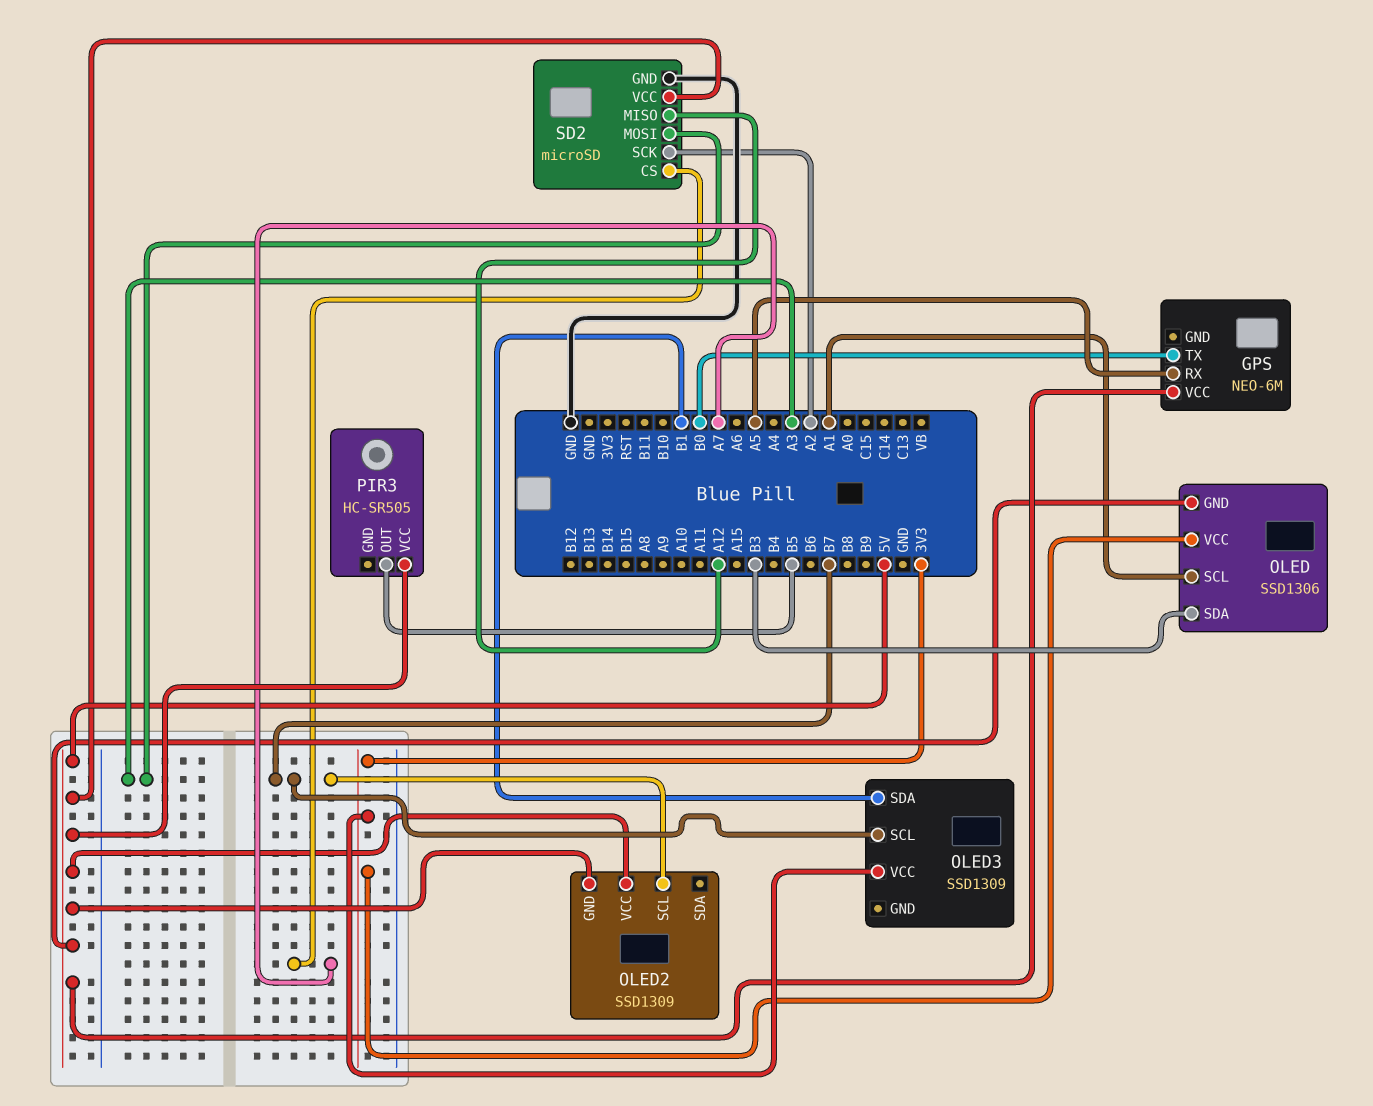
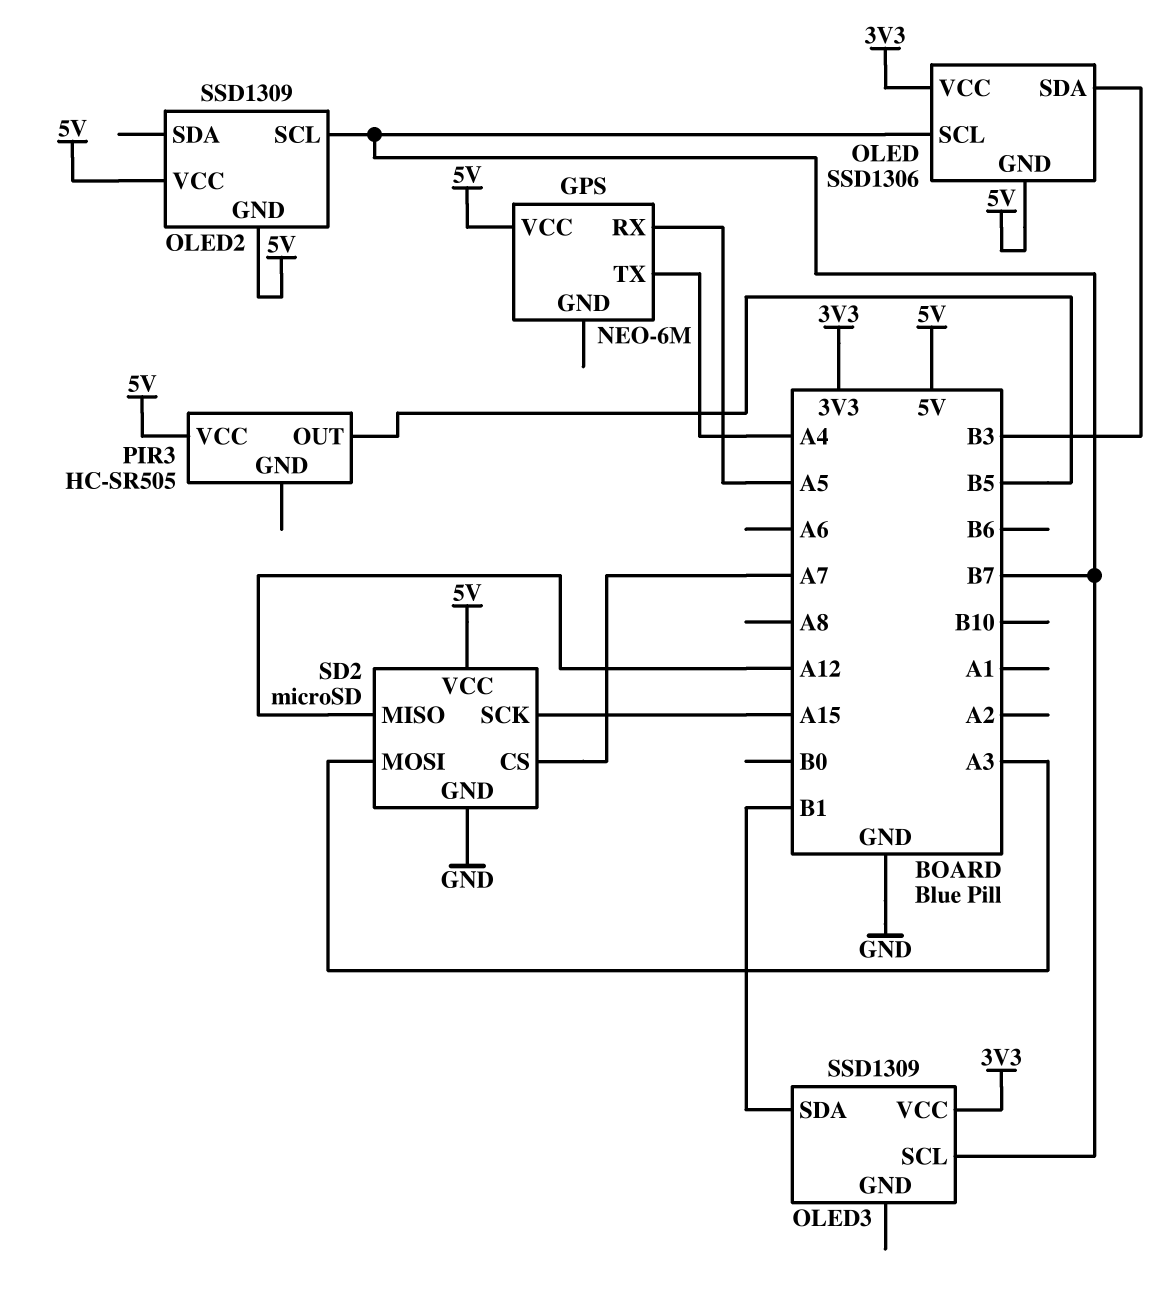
GPS pin TX: B0 -> A4
OLED pin SCL: A1 -> B7
SD2 pin SCK: A2 -> A15

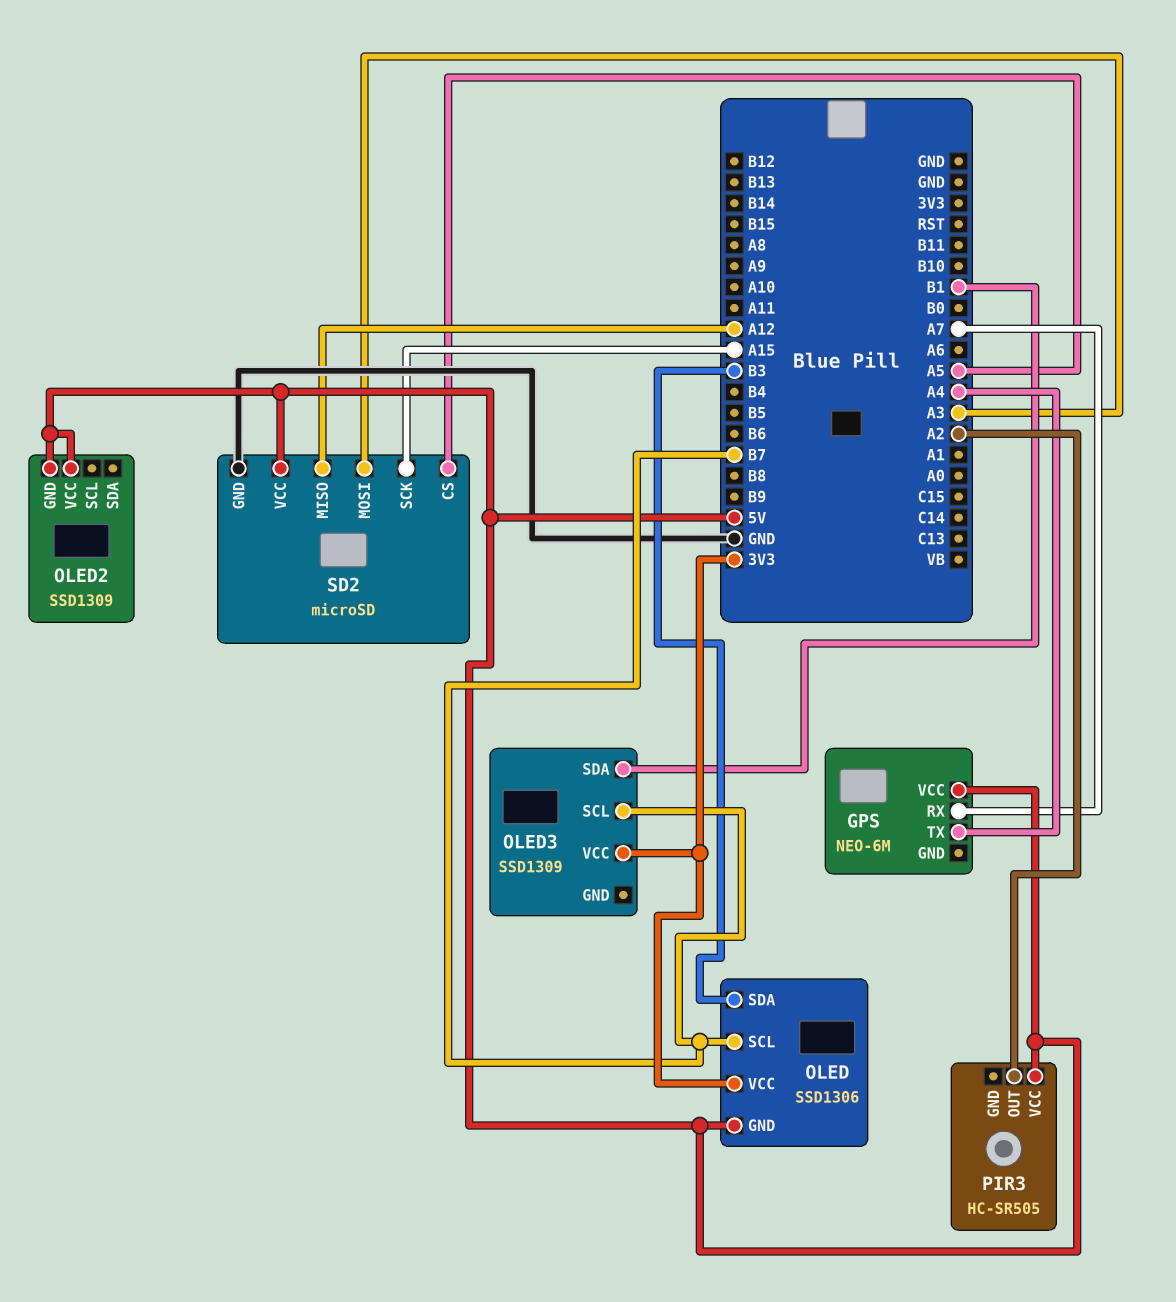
GPS pin RX: A5 -> A7
OLED2 pin SCL: B7 -> none
PIR3 pin OUT: B5 -> A2
SD2 pin CS: A7 -> A5

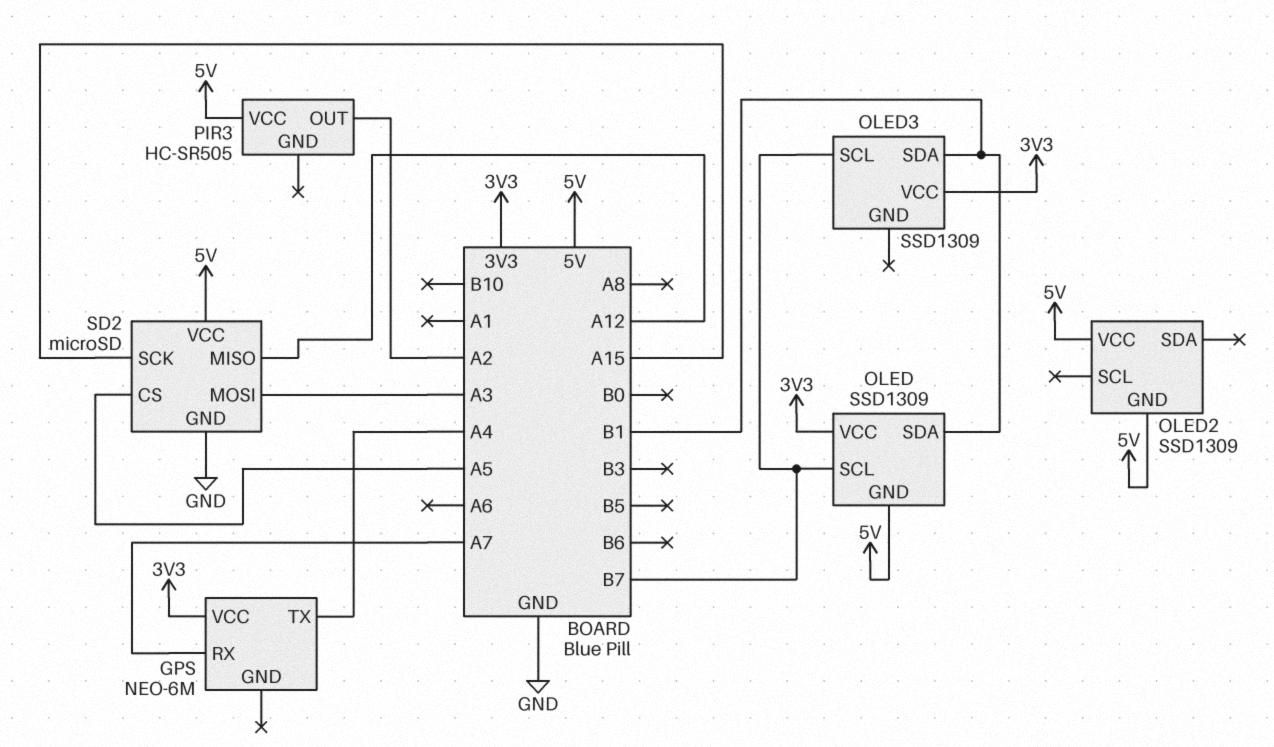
GPS pin VCC: 5V -> 3V3
OLED: SSD1306 -> SSD1309
OLED pin SDA: B3 -> B1

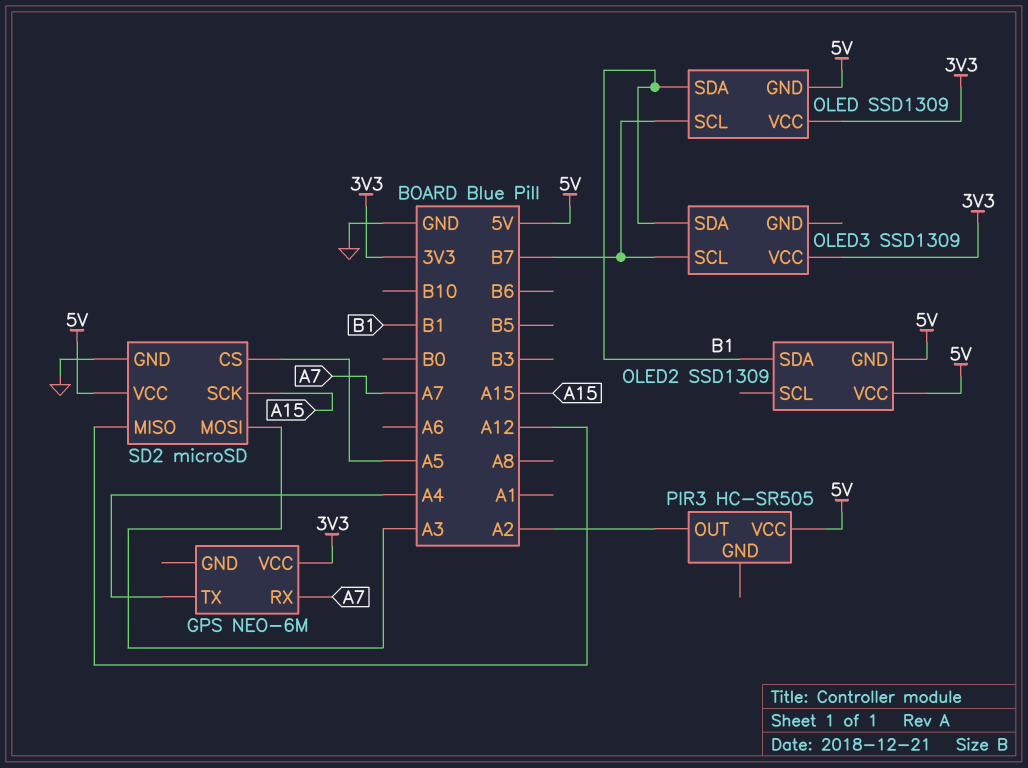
OLED2 pin SDA: none -> B1

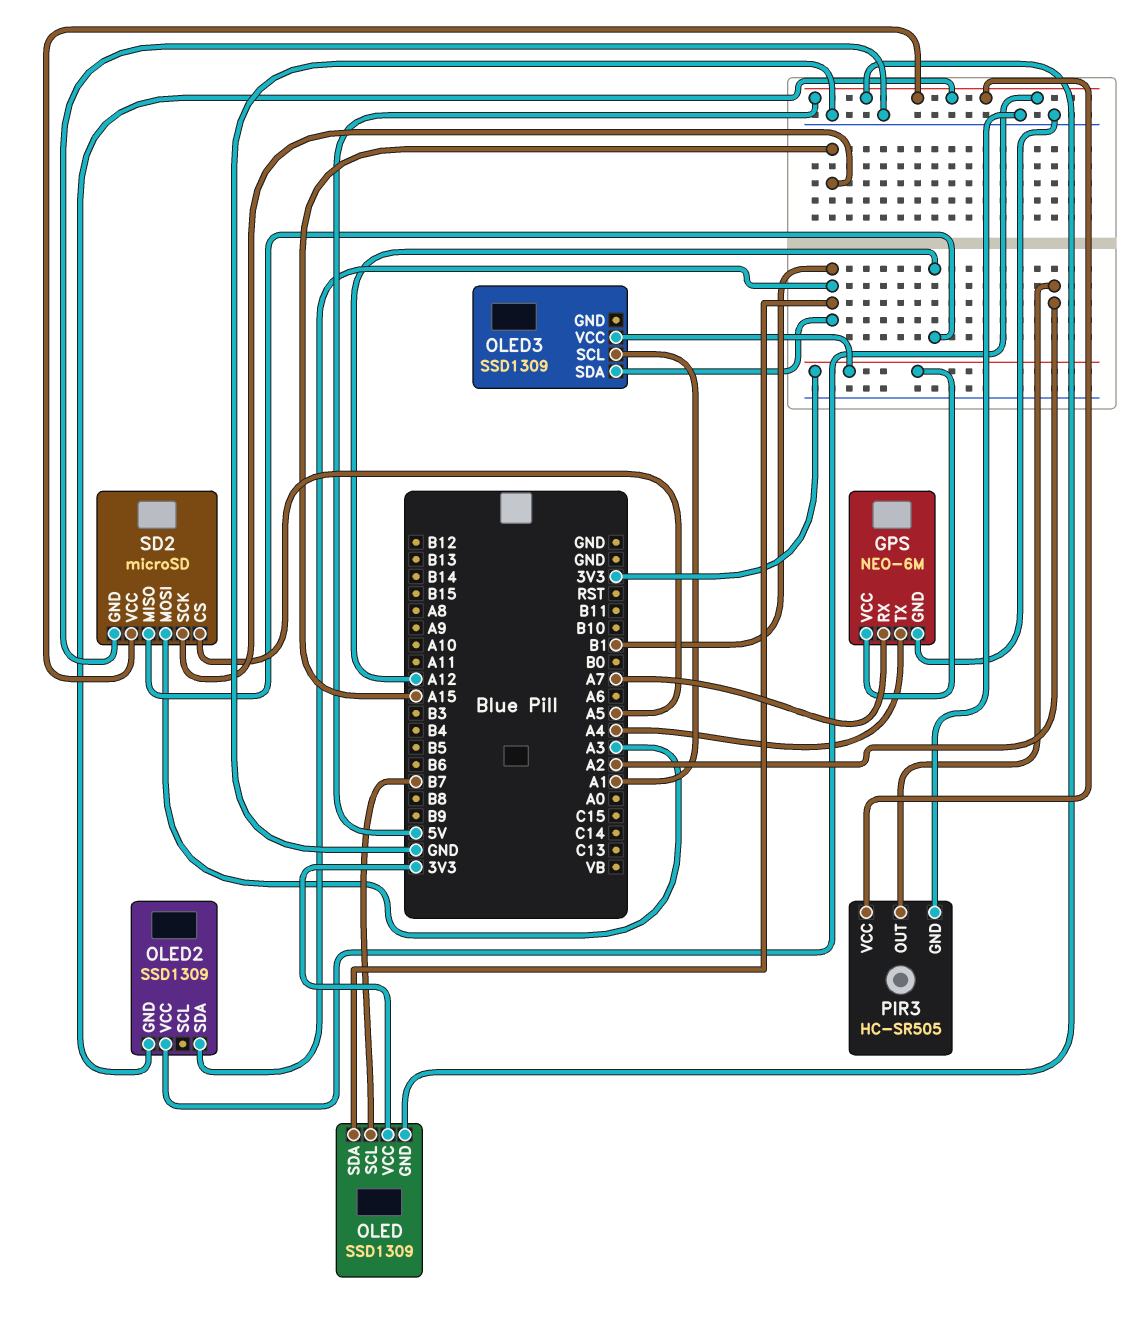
GPS pin GND: none -> GND
OLED3 pin SCL: B7 -> A1
PIR3 pin GND: none -> GND

